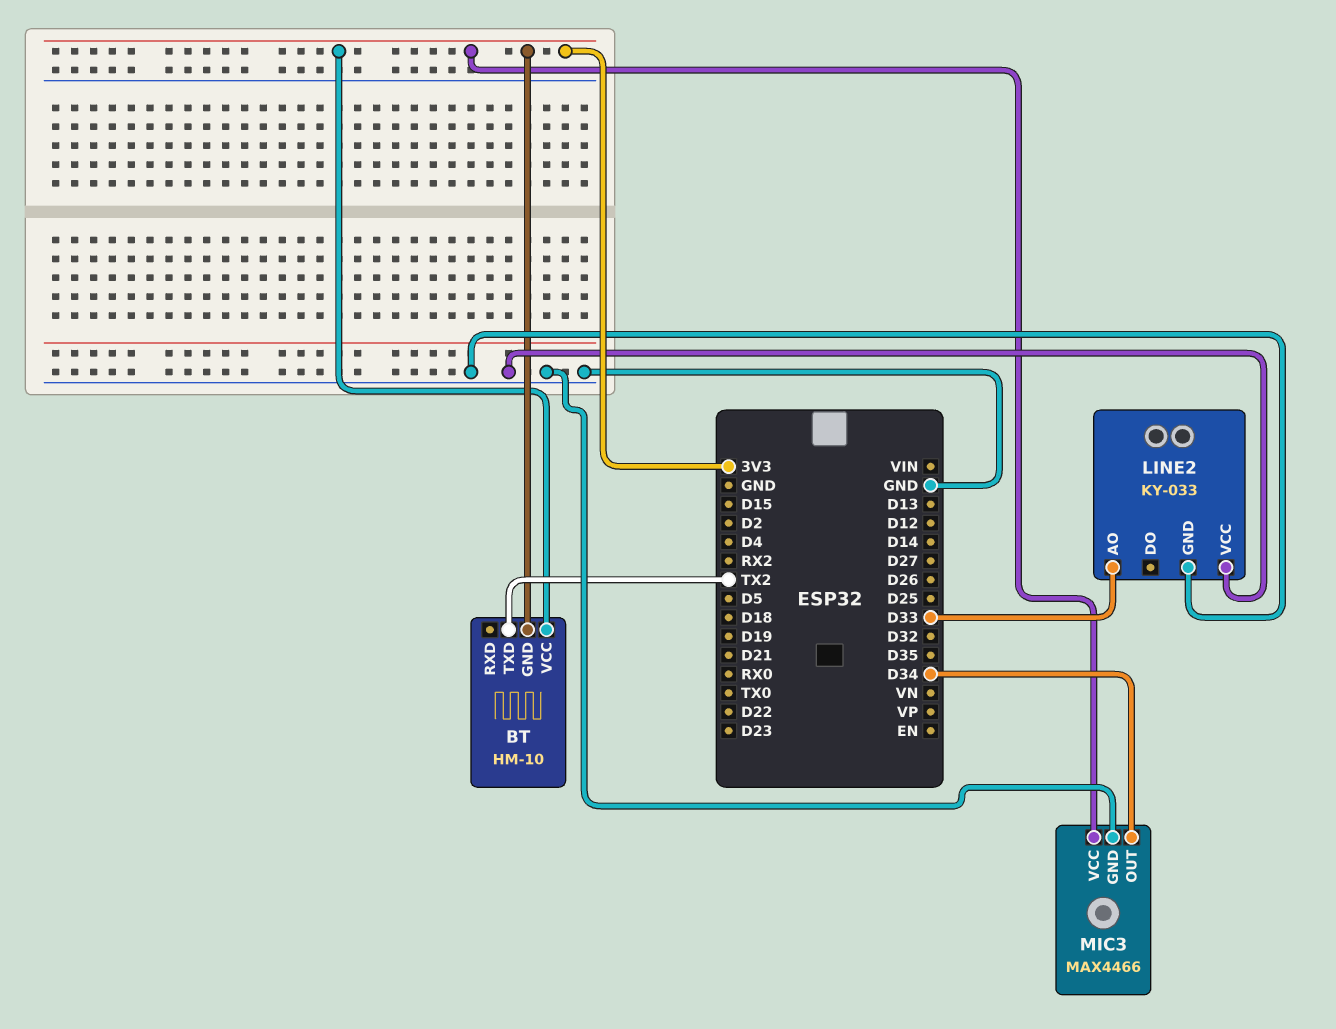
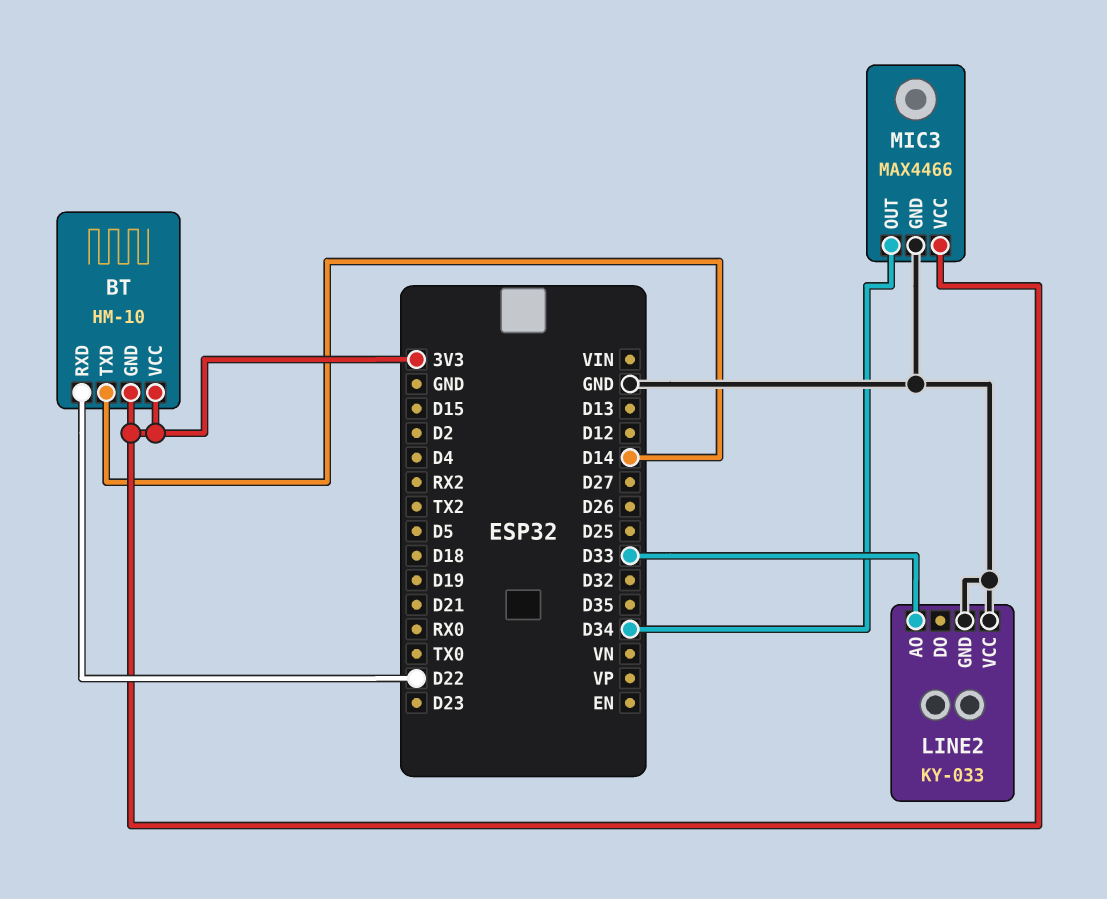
BT pin RXD: none -> D22
BT pin TXD: TX2 -> D14

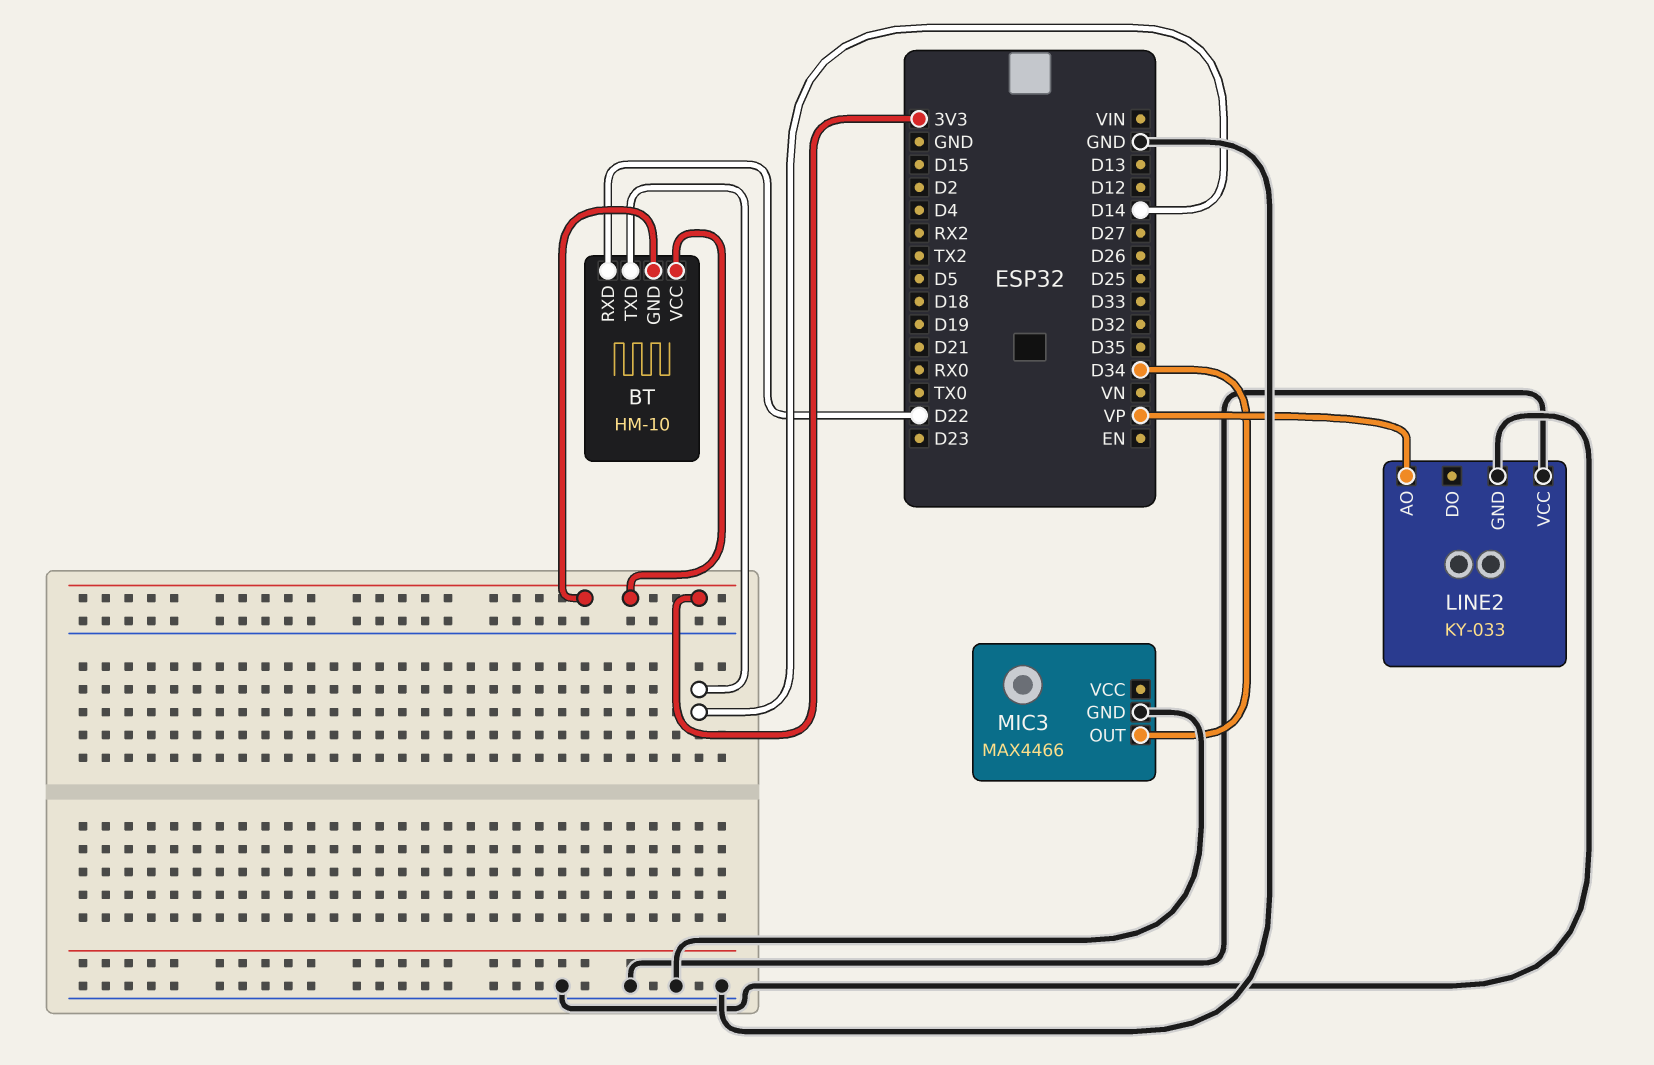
LINE2 pin AO: D33 -> VP
MIC3 pin VCC: 3V3 -> none

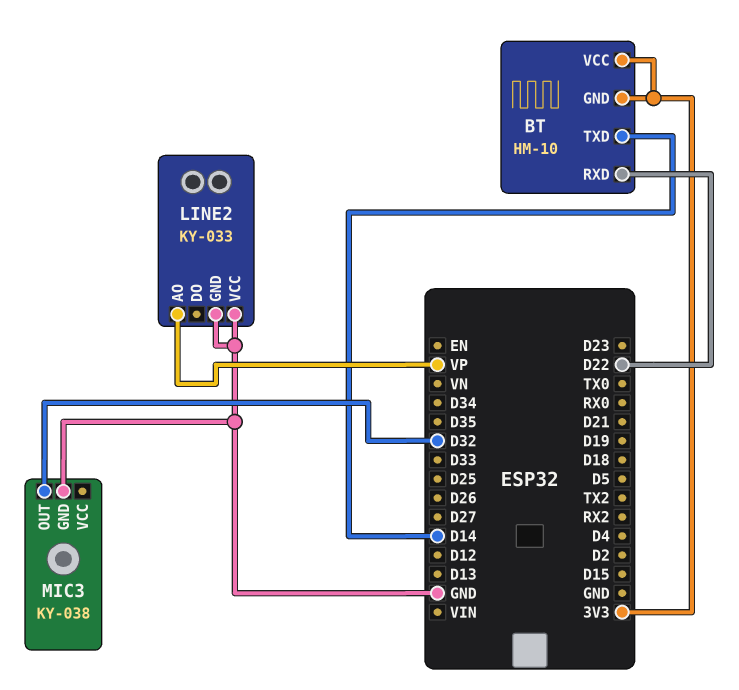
MIC3: MAX4466 -> KY-038
MIC3 pin OUT: D34 -> D32

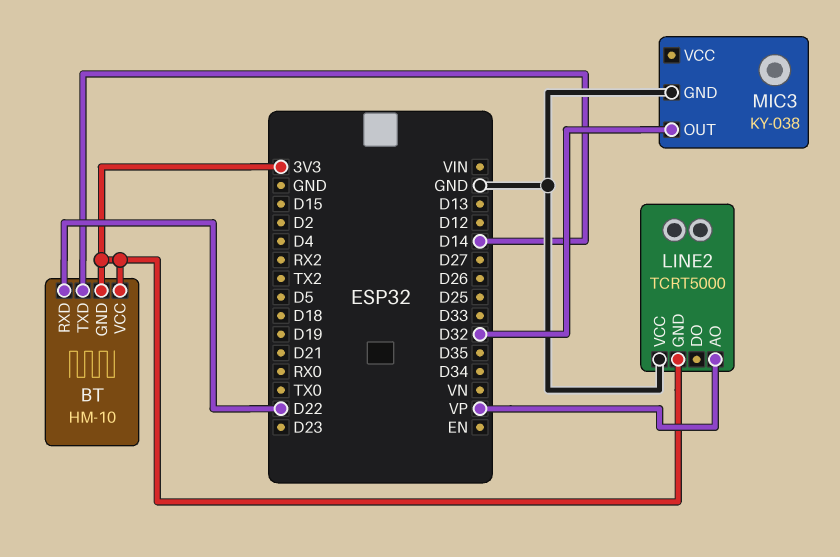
LINE2: KY-033 -> TCRT5000
LINE2 pin GND: GND -> 3V3

